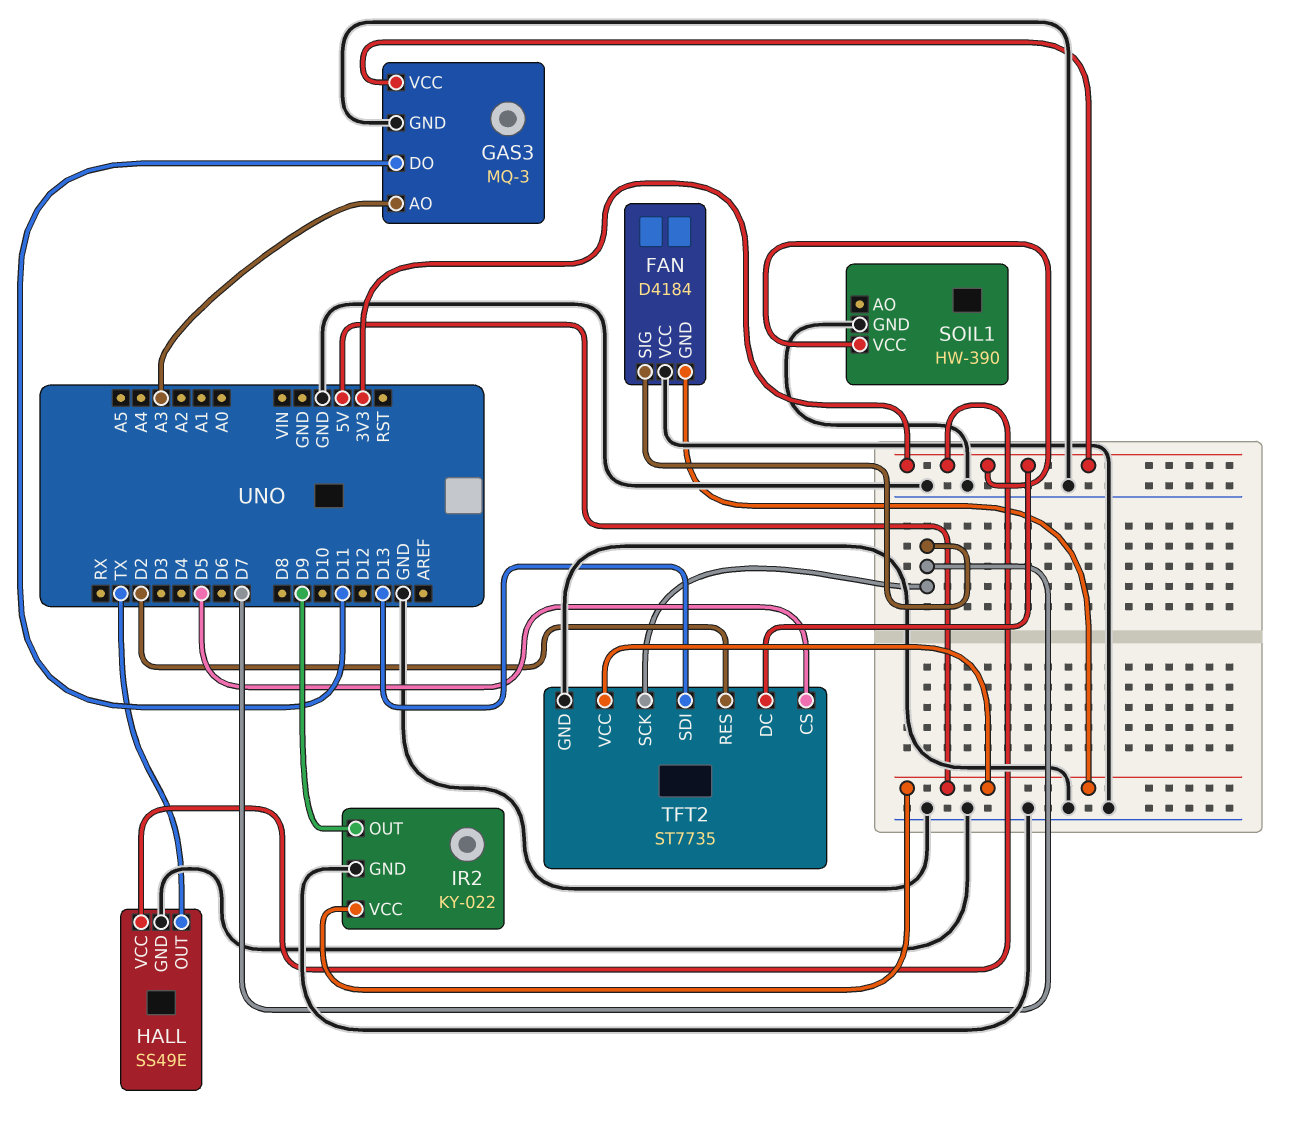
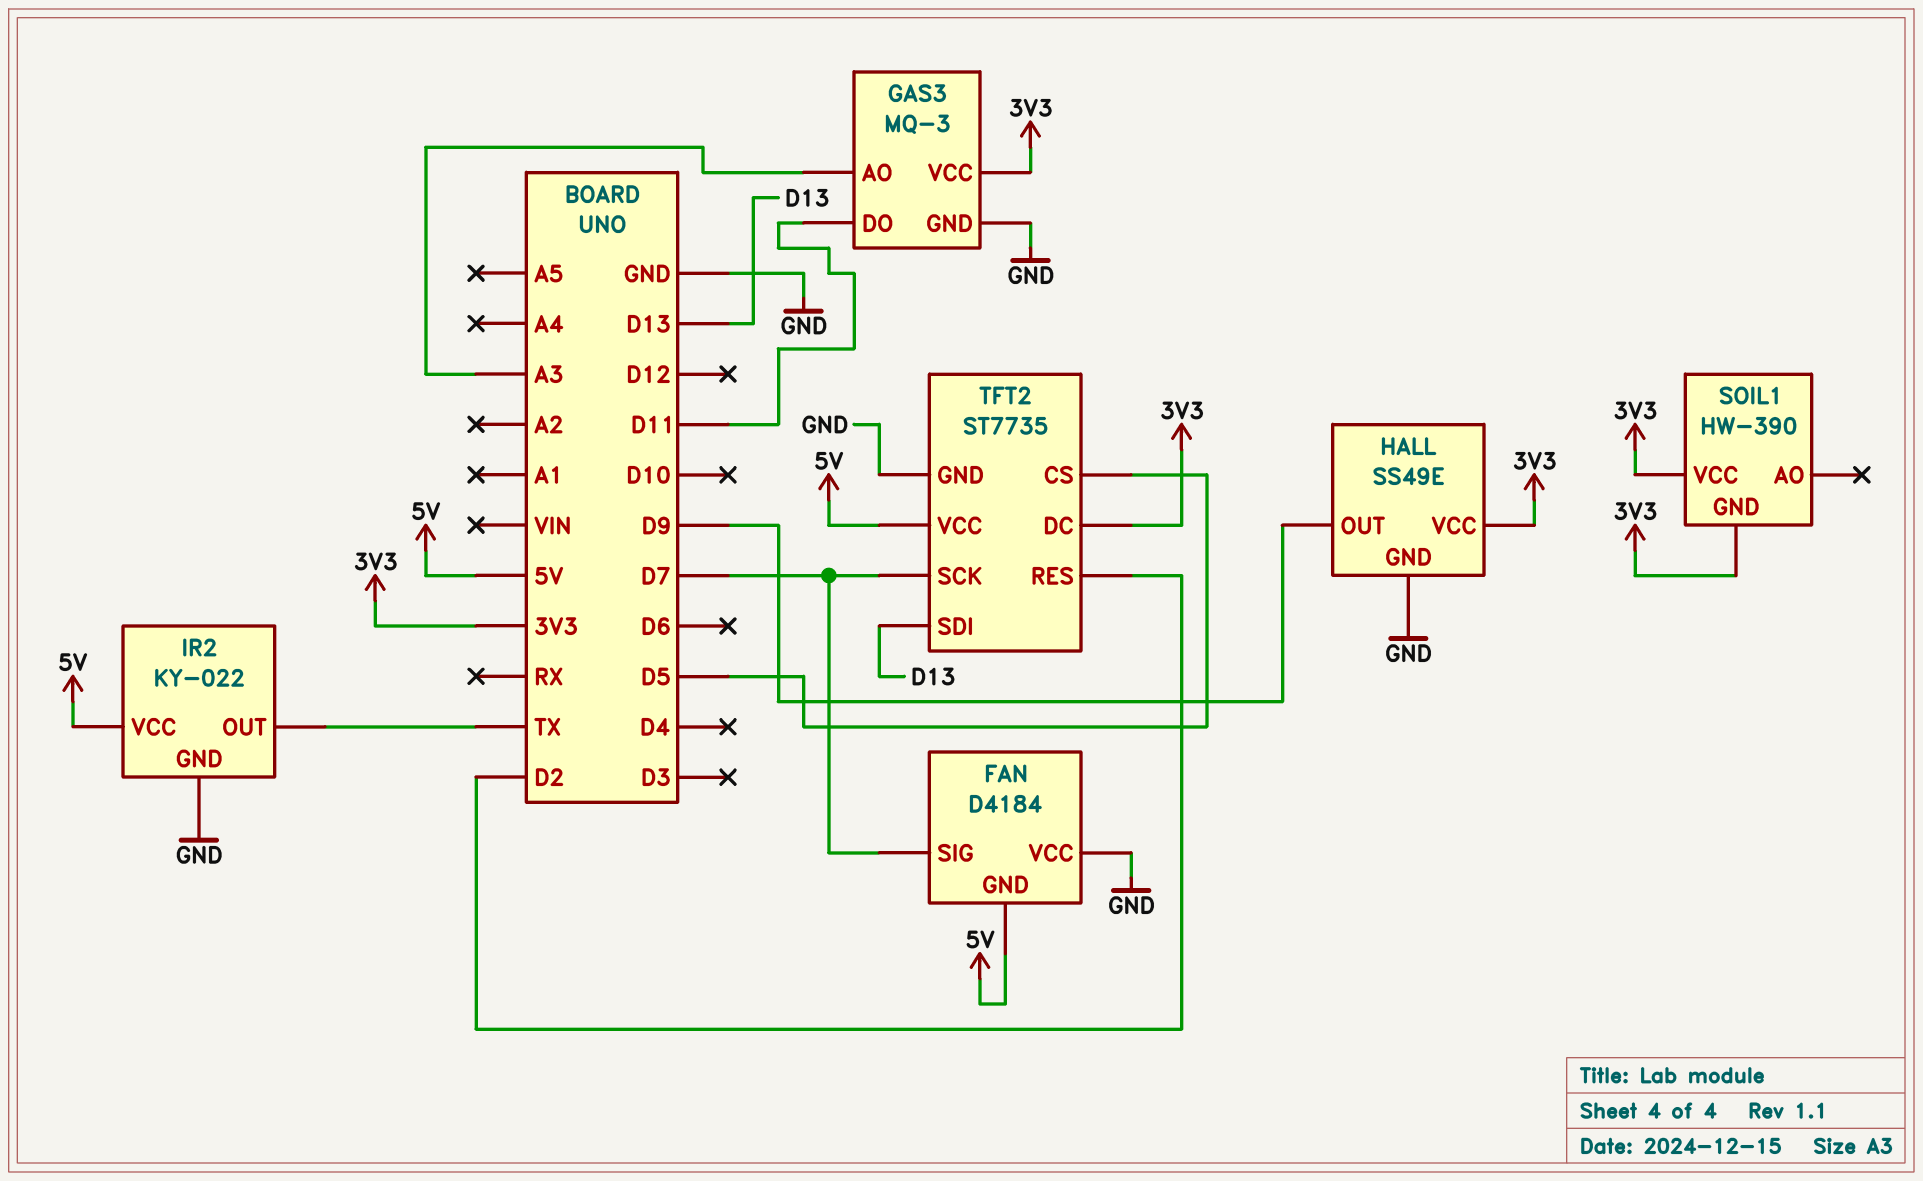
HALL pin OUT: TX -> D9
IR2 pin OUT: D9 -> TX
SOIL1 pin GND: GND -> 3V3

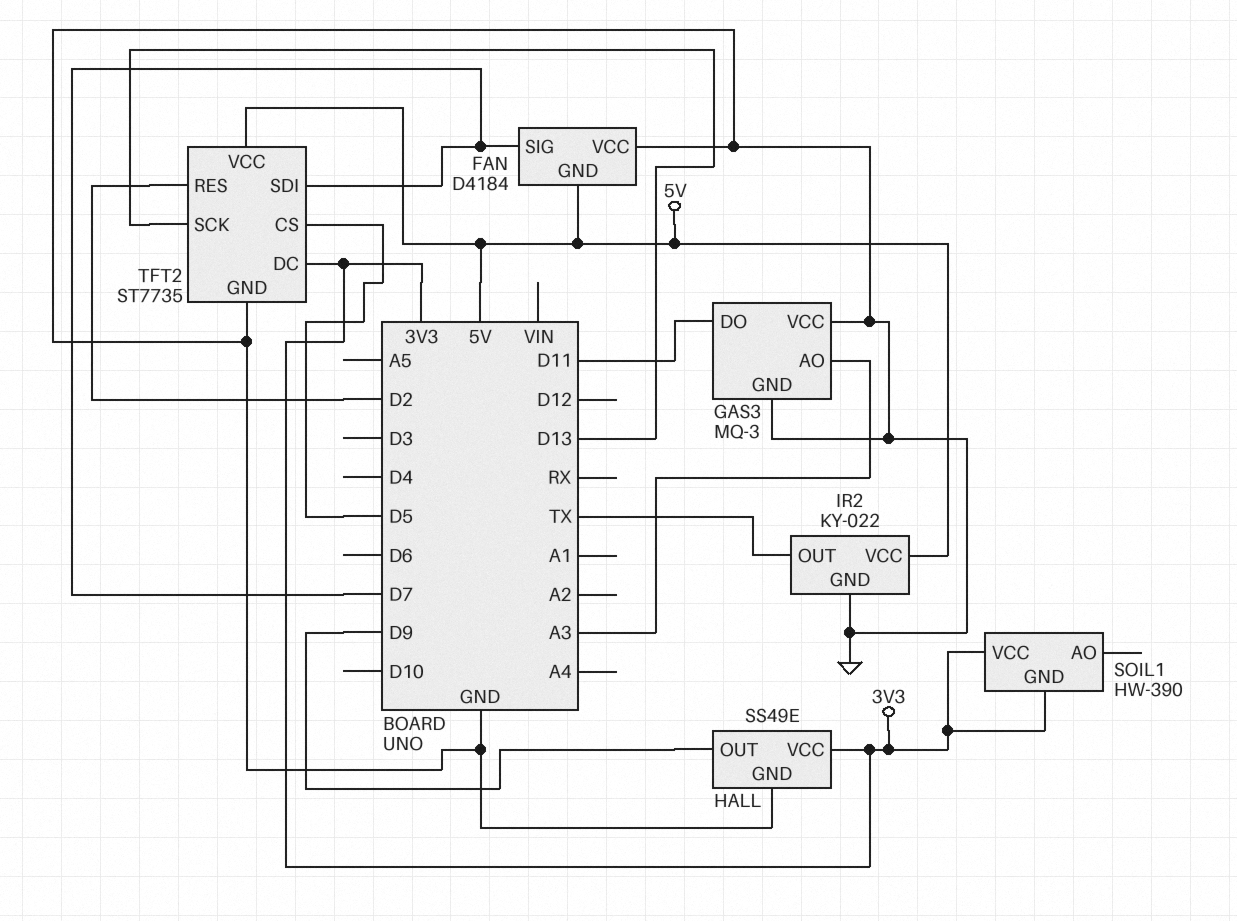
GAS3 pin VCC: 3V3 -> GND
TFT2 pin SCK: D7 -> D13
TFT2 pin SDI: D13 -> D7

